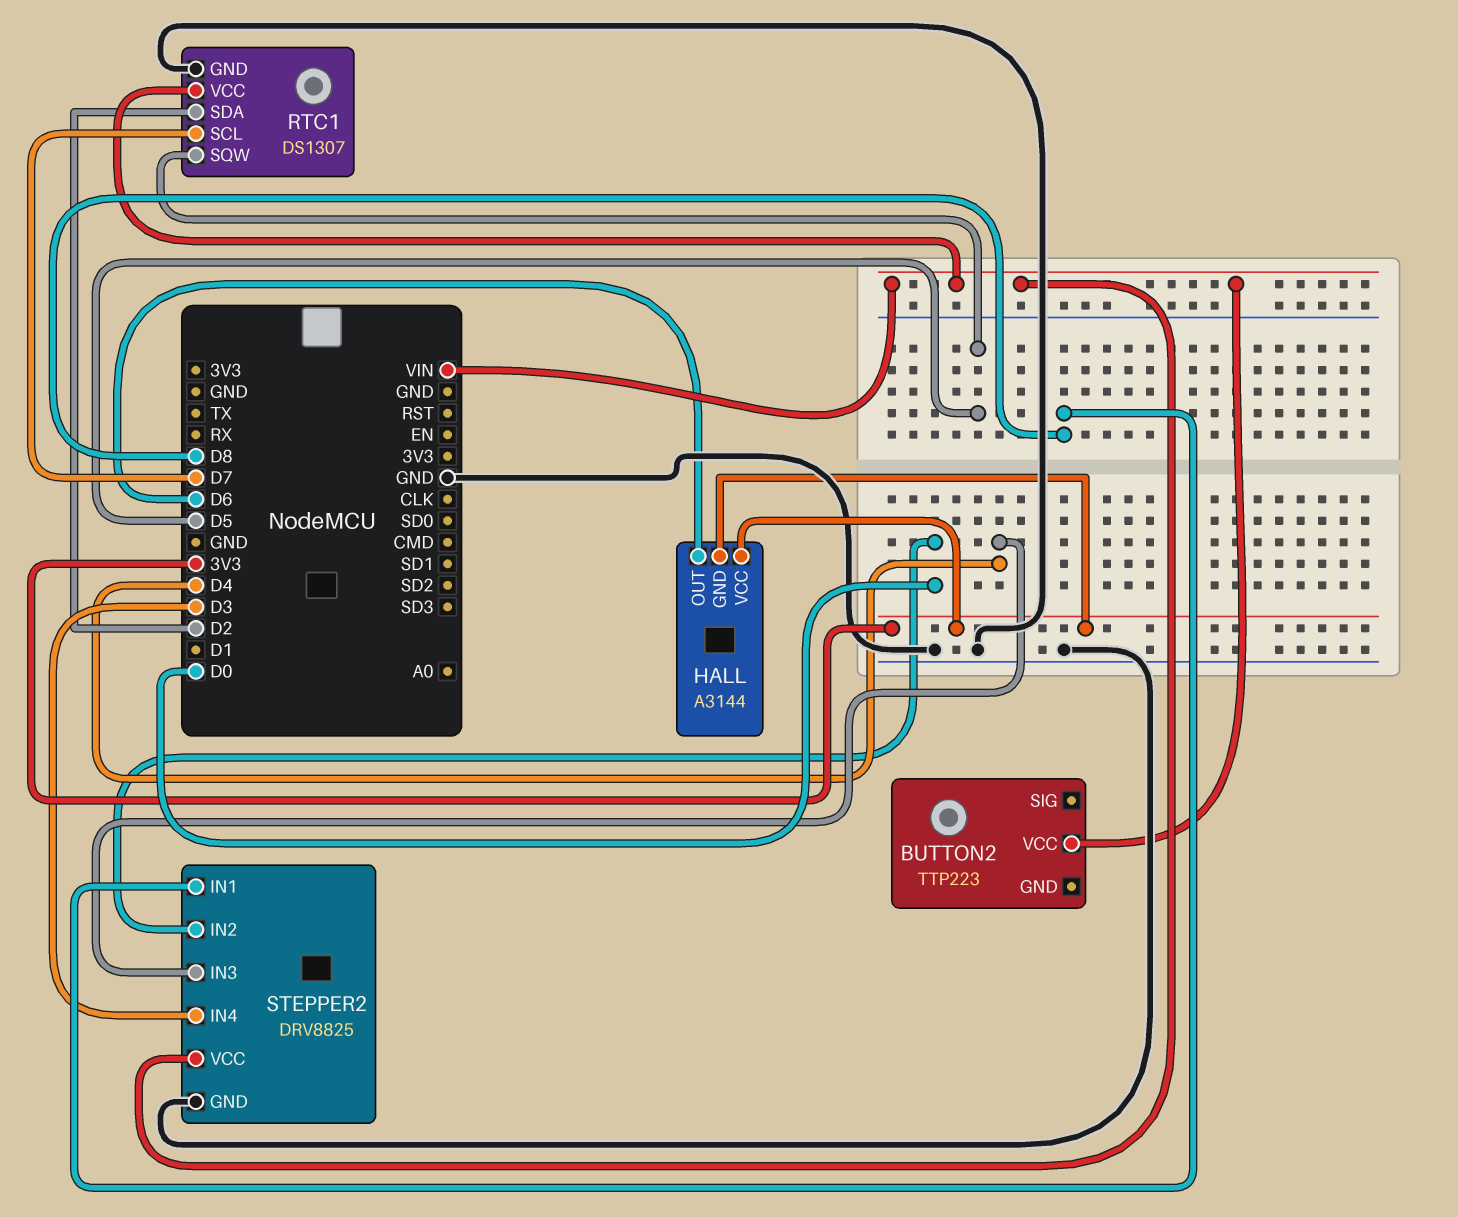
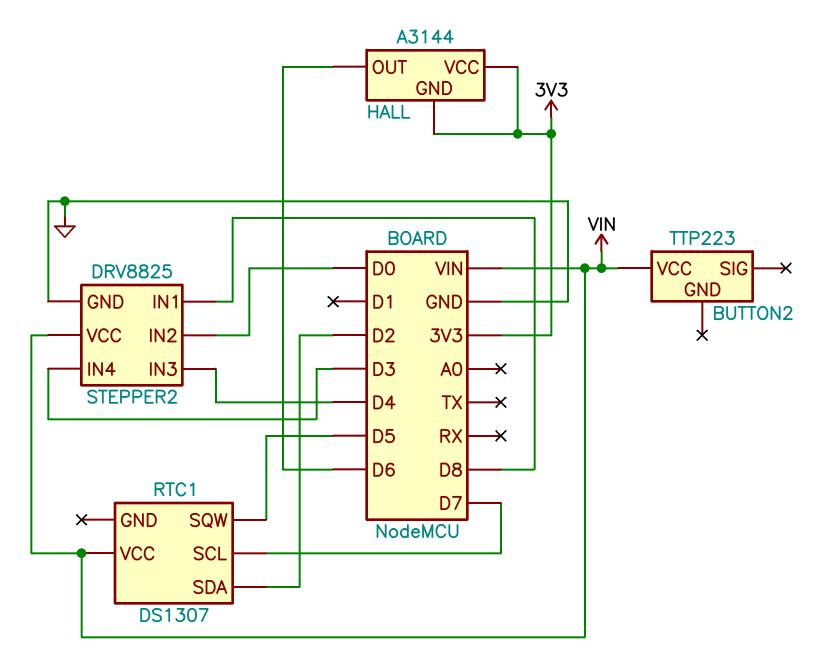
RTC1 pin GND: GND -> none

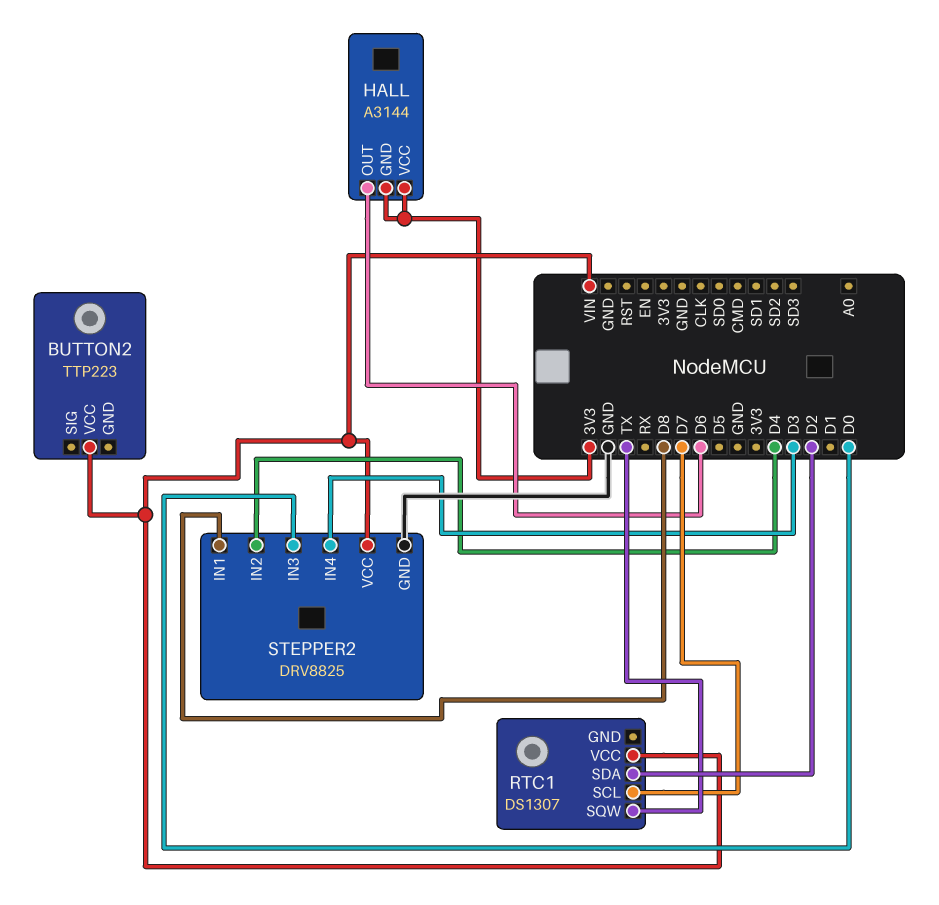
RTC1 pin SQW: D5 -> TX
STEPPER2 pin IN2: D0 -> D4
STEPPER2 pin IN3: D4 -> D0

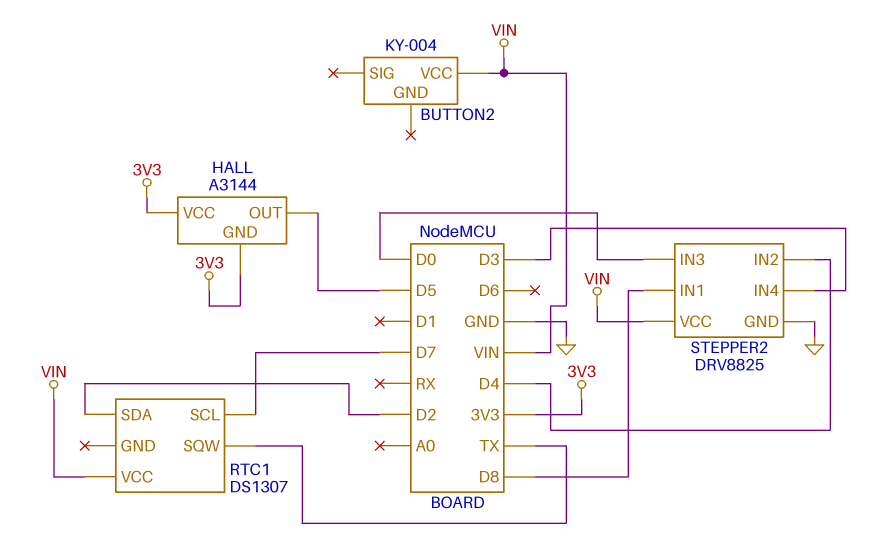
BUTTON2: TTP223 -> KY-004
HALL pin OUT: D6 -> D5

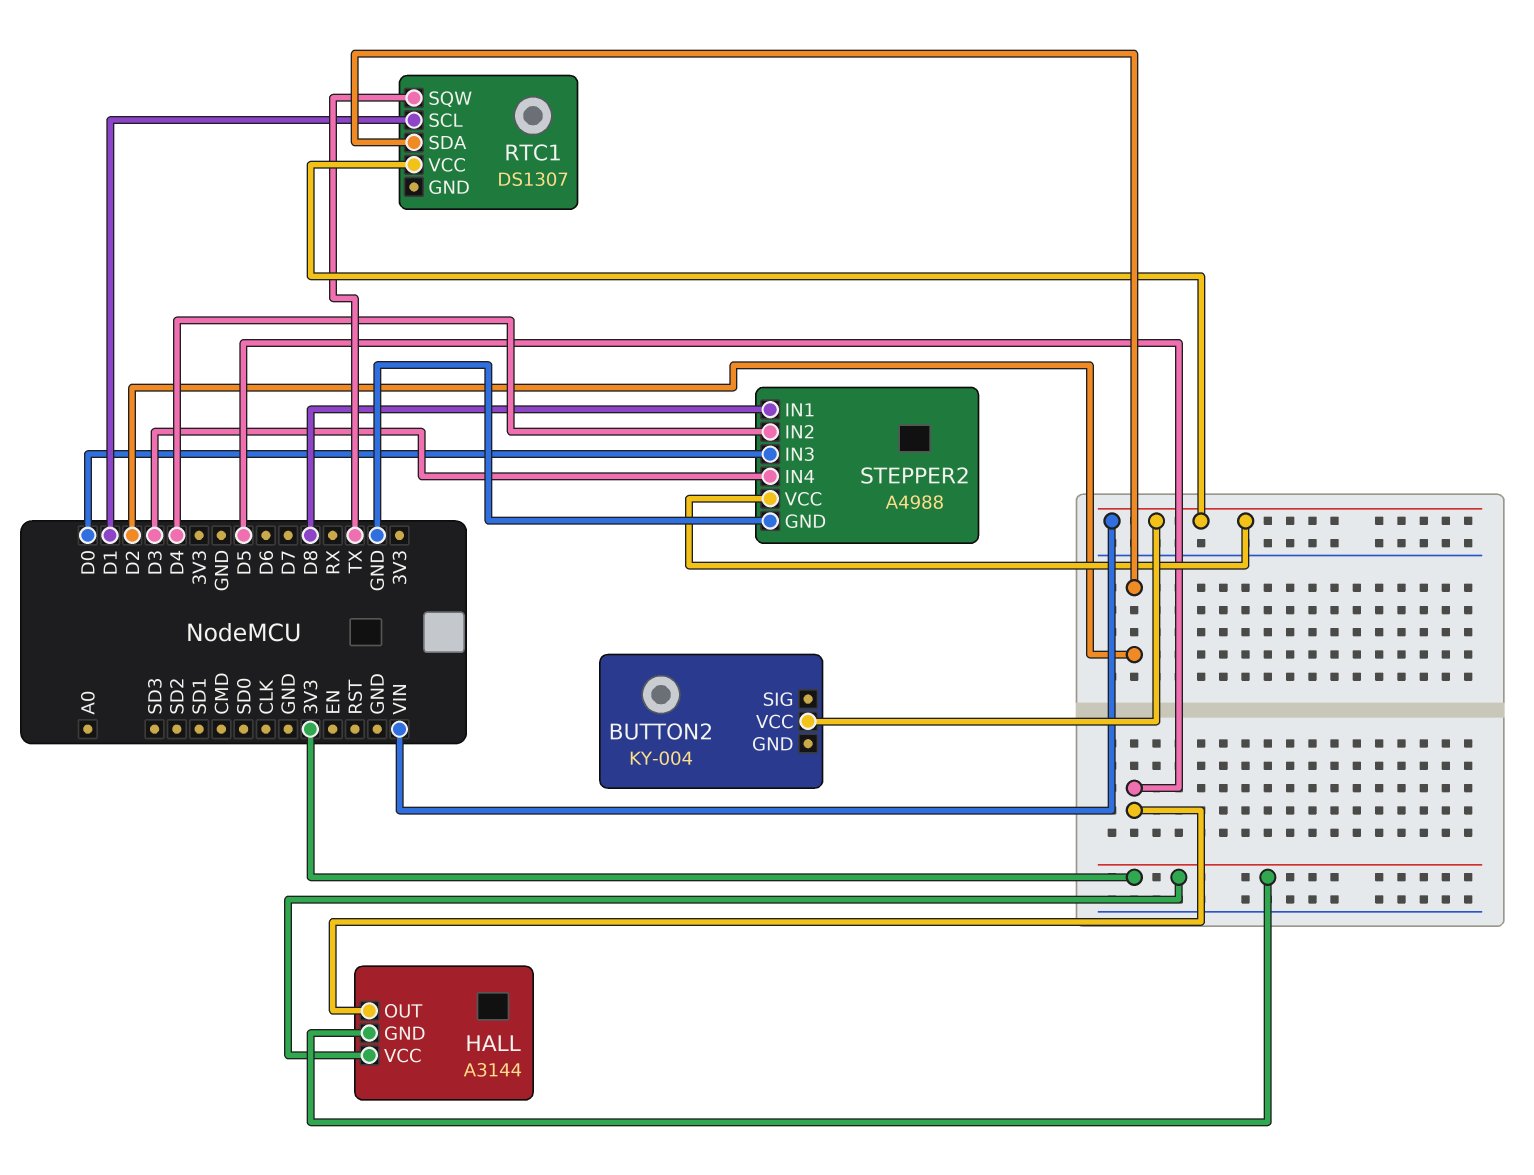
RTC1 pin SCL: D7 -> D1
STEPPER2: DRV8825 -> A4988

